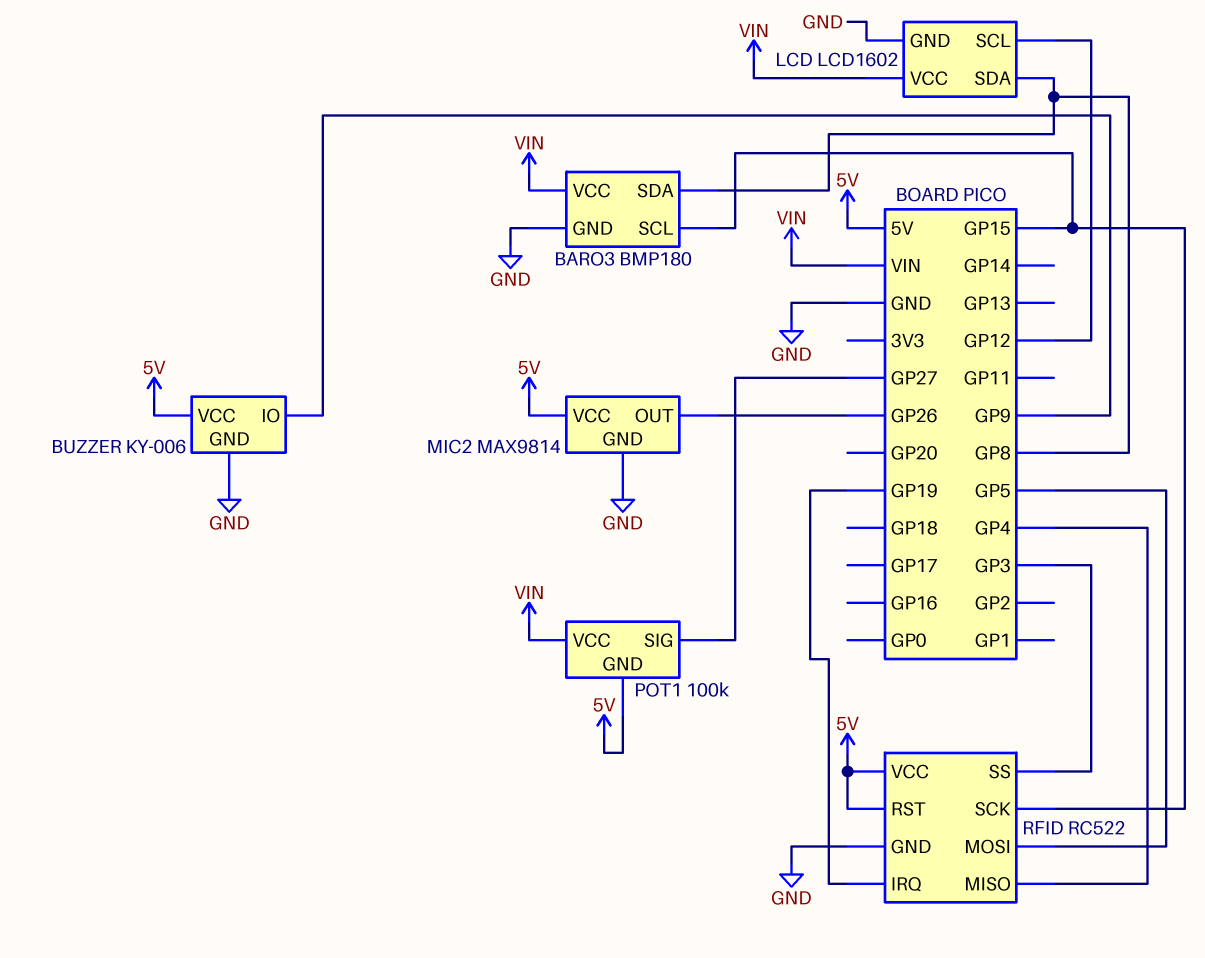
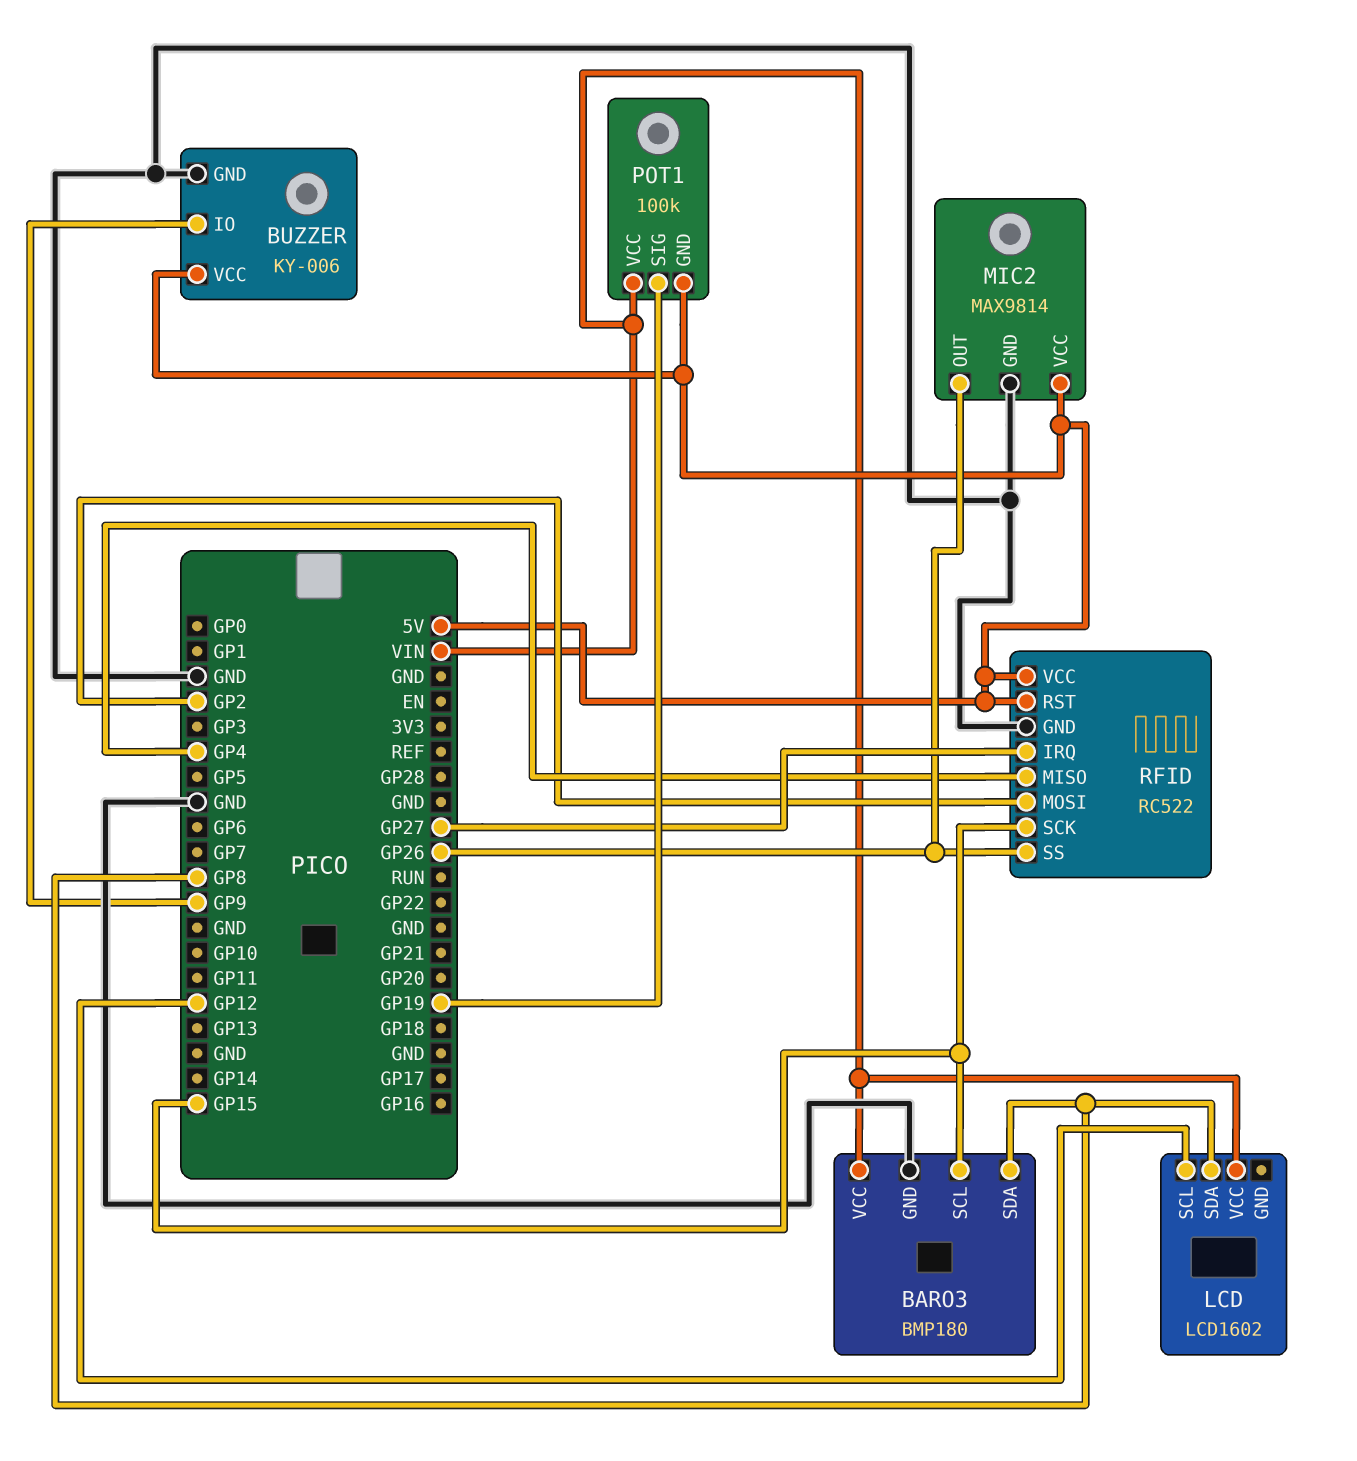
LCD pin GND: GND -> none
POT1 pin SIG: GP27 -> GP19
RFID pin IRQ: GP19 -> GP27
RFID pin MOSI: GP5 -> GP2
RFID pin SS: GP3 -> GP26

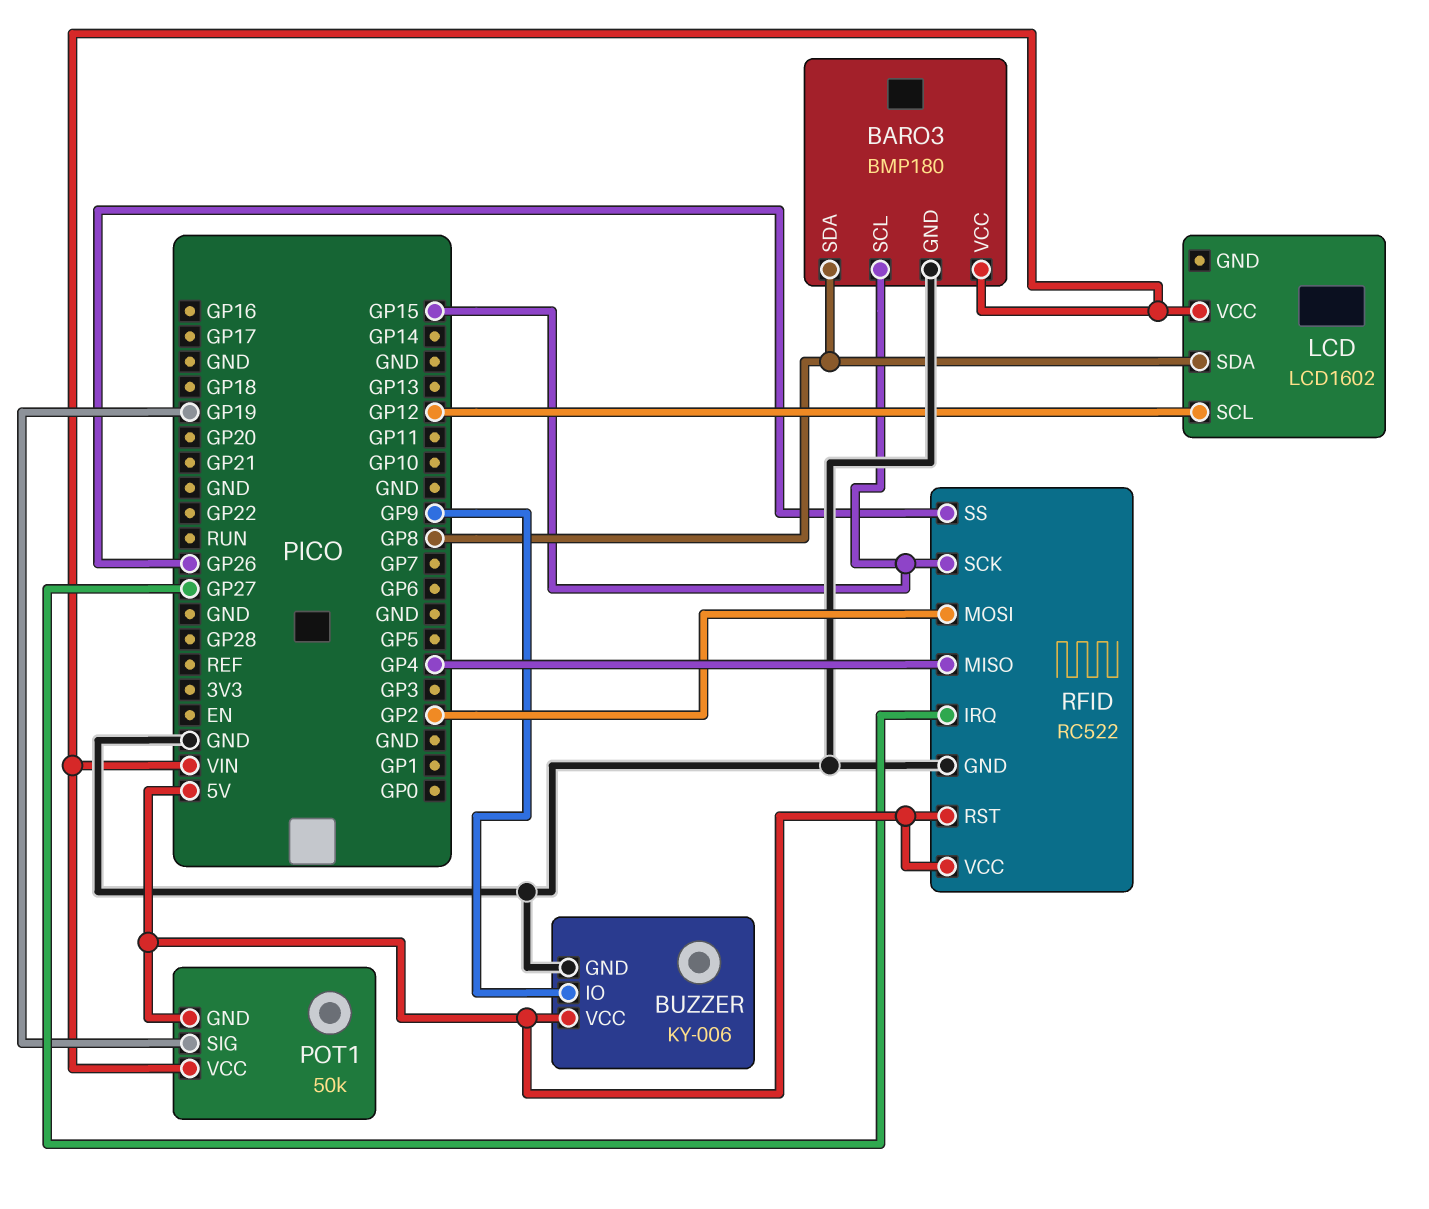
MIC2: MAX9814 -> none
MIC2 pin GND: GND -> none
MIC2 pin OUT: GP26 -> none
MIC2 pin VCC: 5V -> none
POT1: 100k -> 50k

